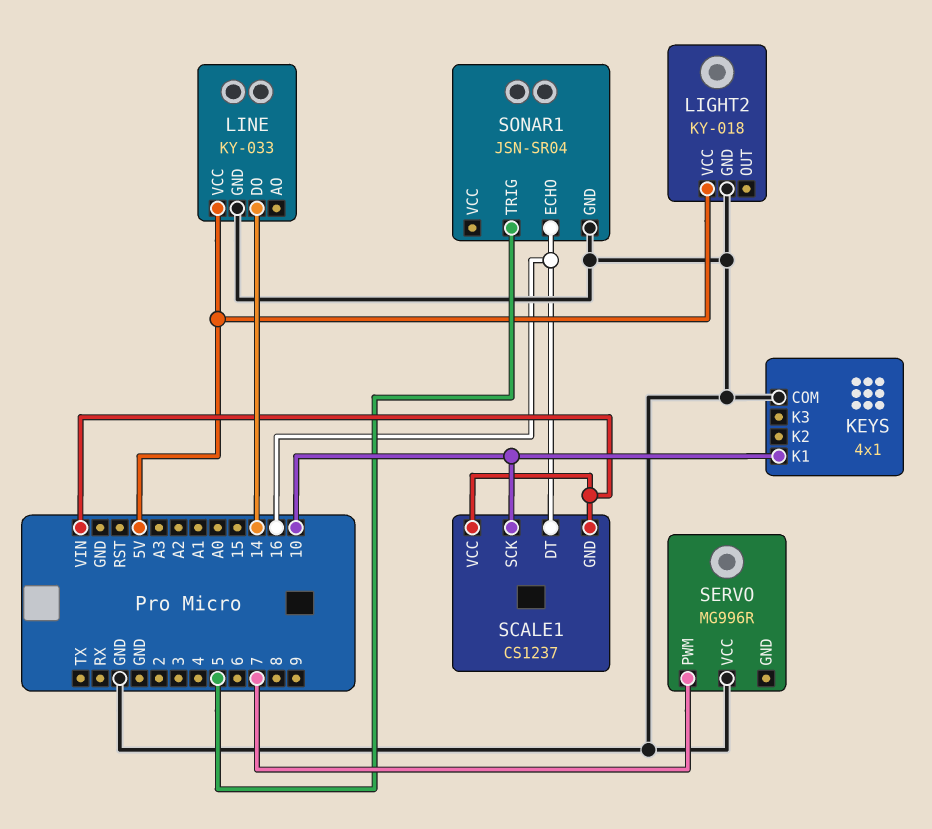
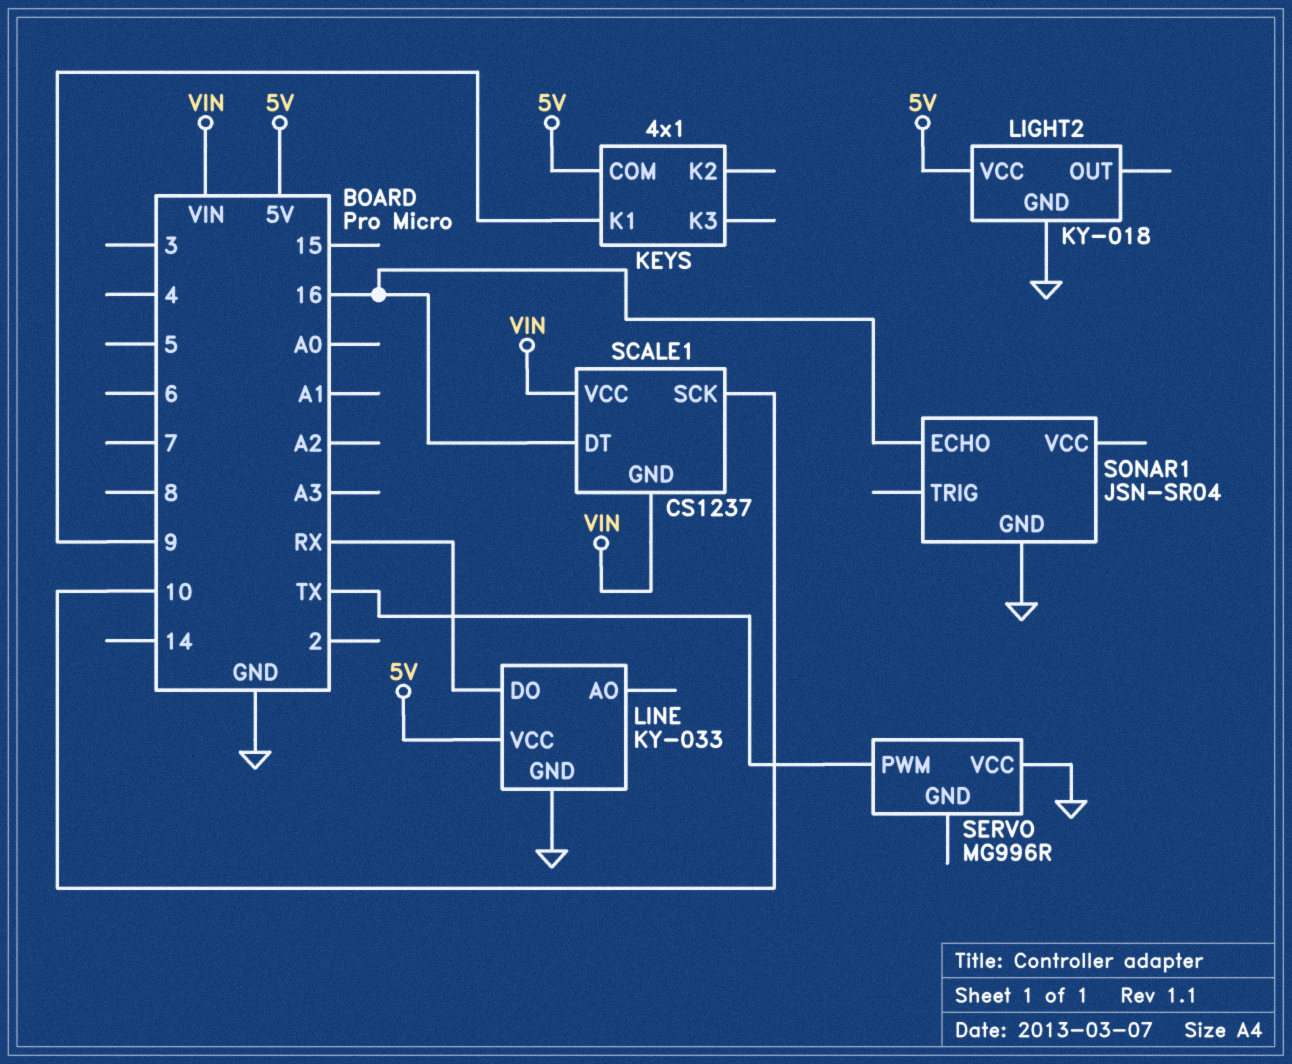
KEYS pin COM: GND -> 5V
KEYS pin K1: 10 -> 9
LINE pin DO: 14 -> RX
SERVO pin PWM: 7 -> TX
SONAR1 pin TRIG: 5 -> none

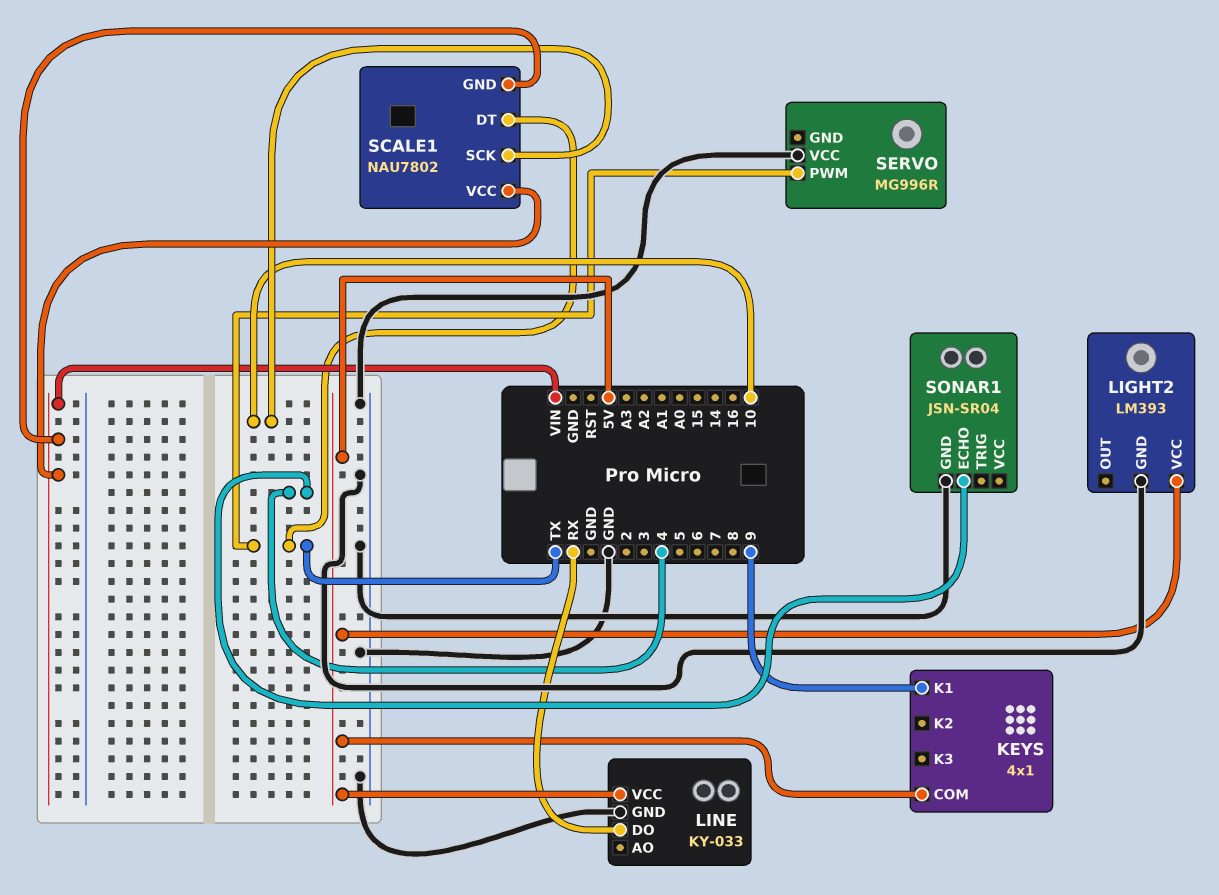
LIGHT2: KY-018 -> LM393
SCALE1: CS1237 -> NAU7802
SCALE1 pin DT: 16 -> TX
SONAR1 pin ECHO: 16 -> 4

